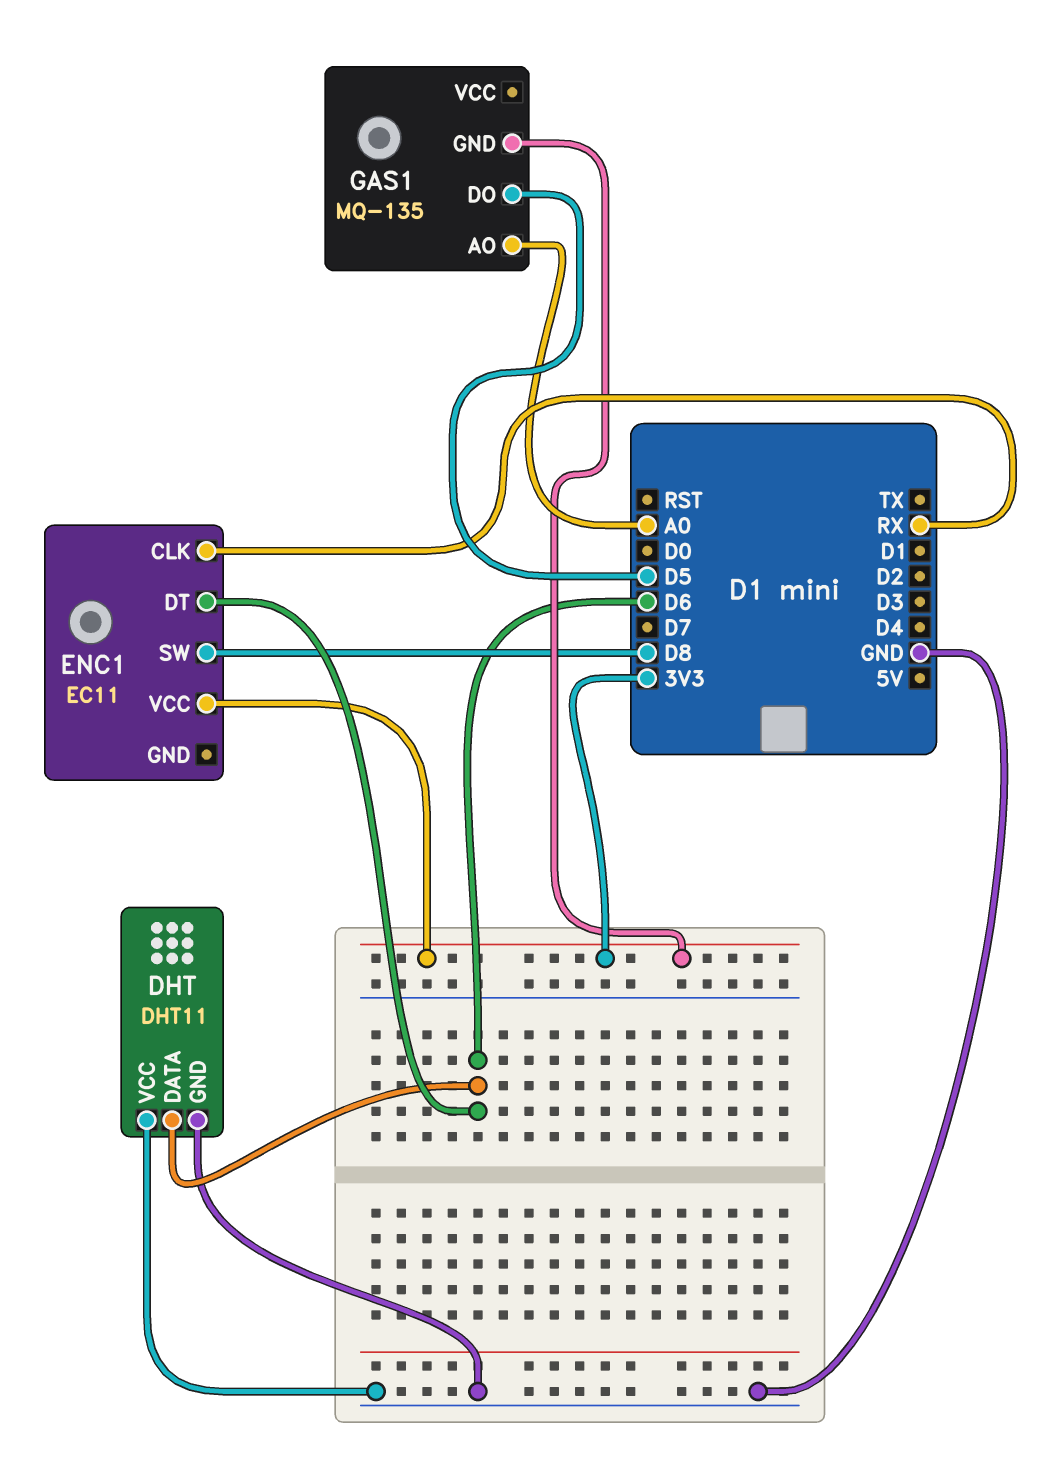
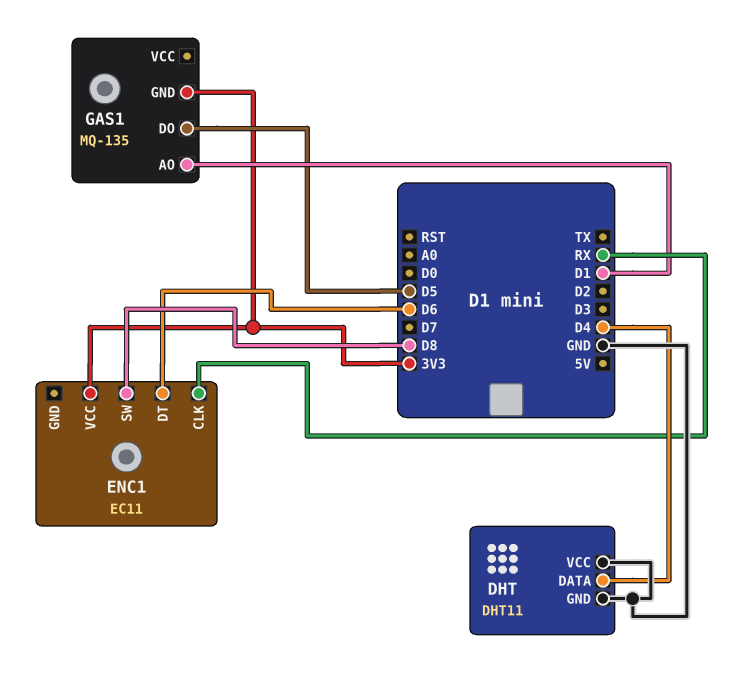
DHT pin DATA: D6 -> D4
GAS1 pin AO: A0 -> D1

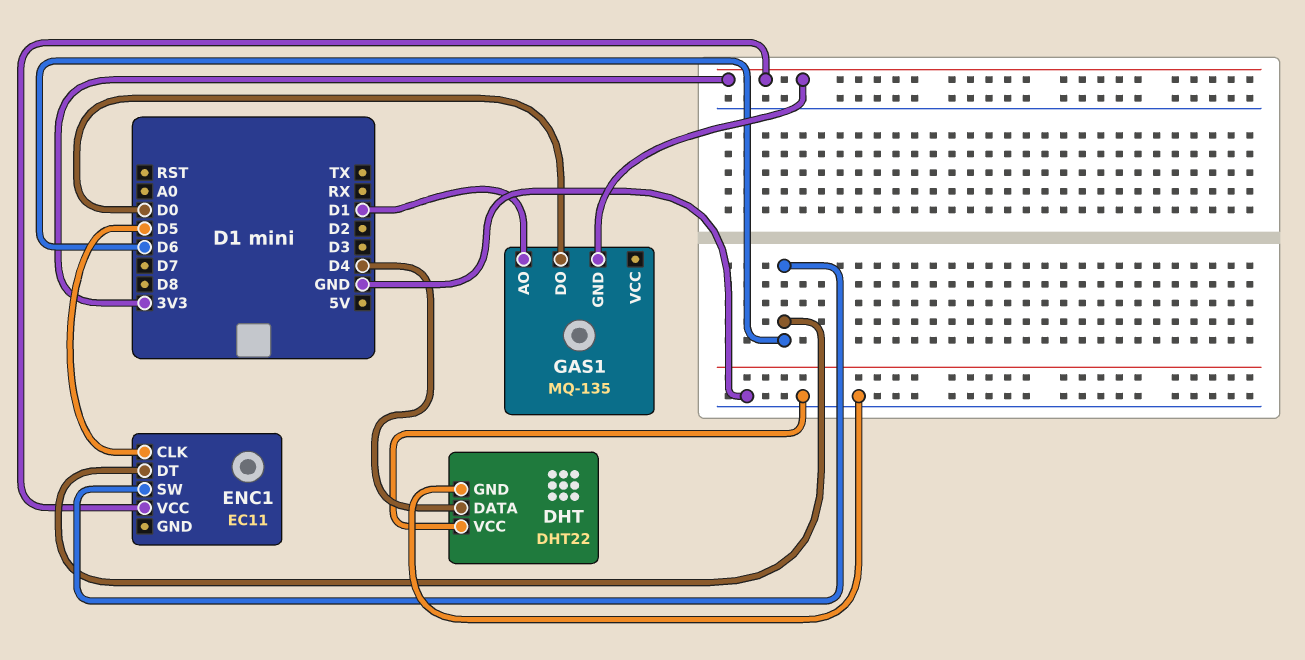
DHT: DHT11 -> DHT22
ENC1 pin CLK: RX -> D5
ENC1 pin SW: D8 -> D6
GAS1 pin DO: D5 -> D0

